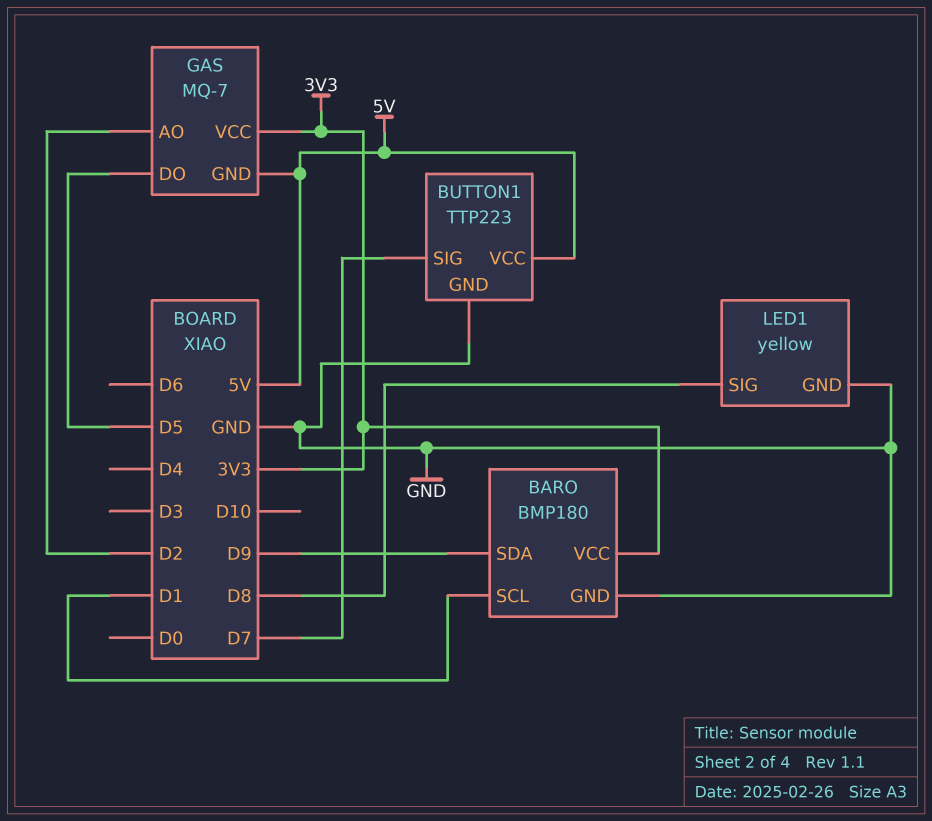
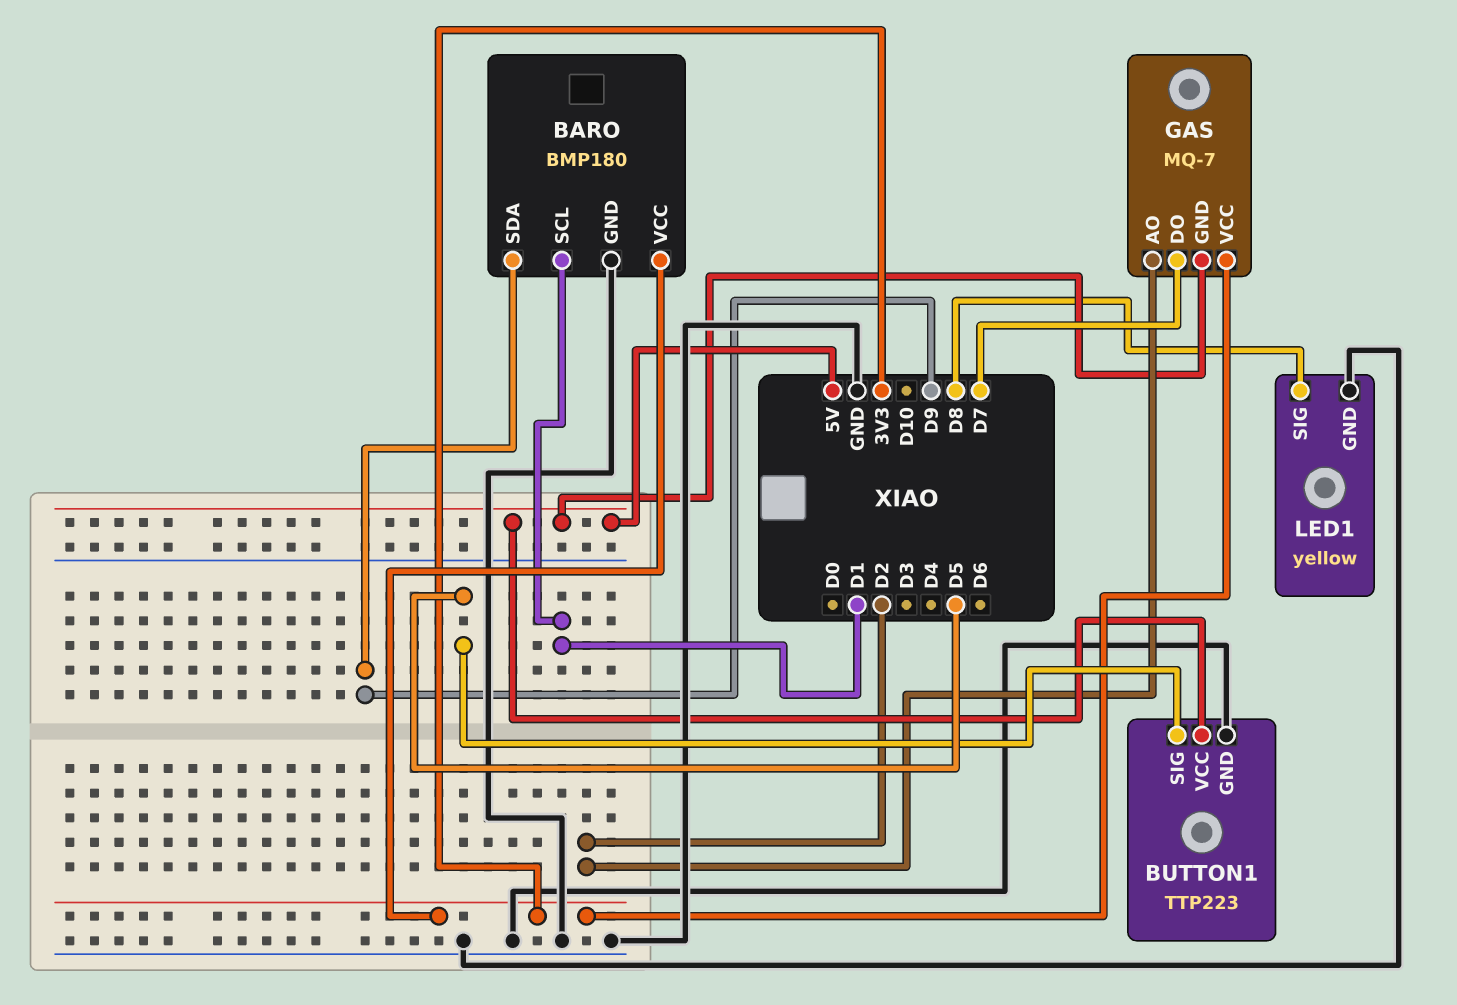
BUTTON1 pin SIG: D7 -> D5
GAS pin DO: D5 -> D7

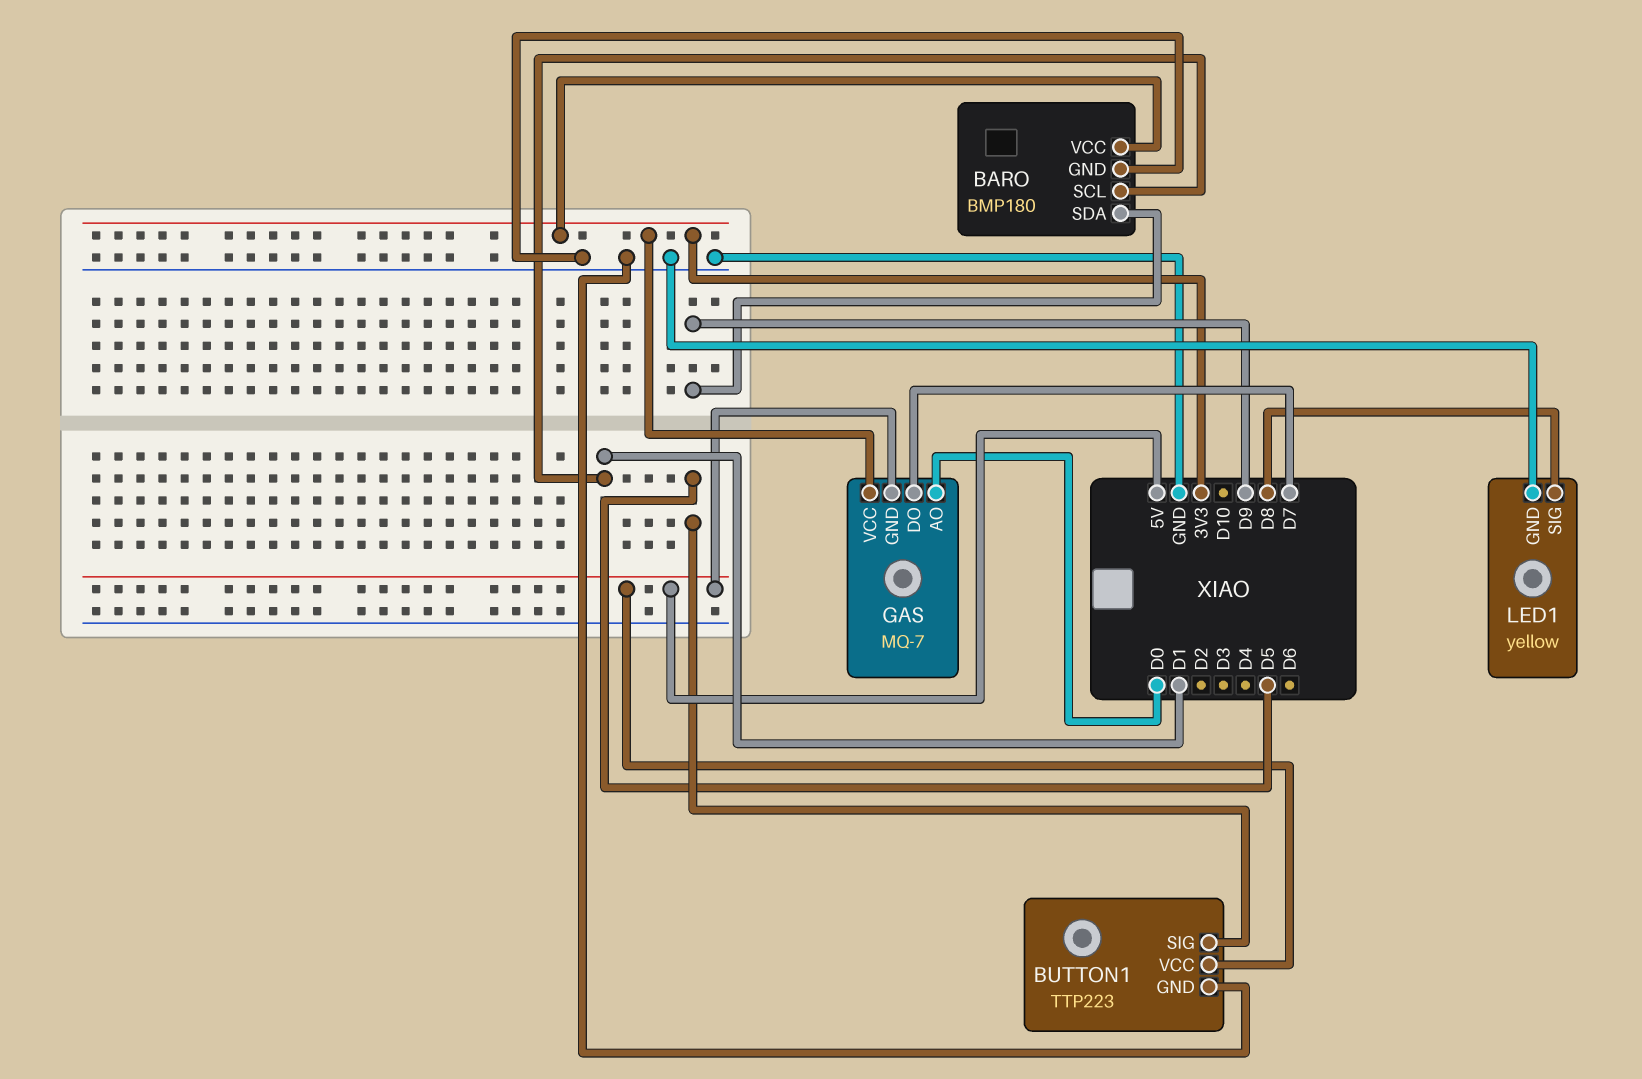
GAS pin AO: D2 -> D0

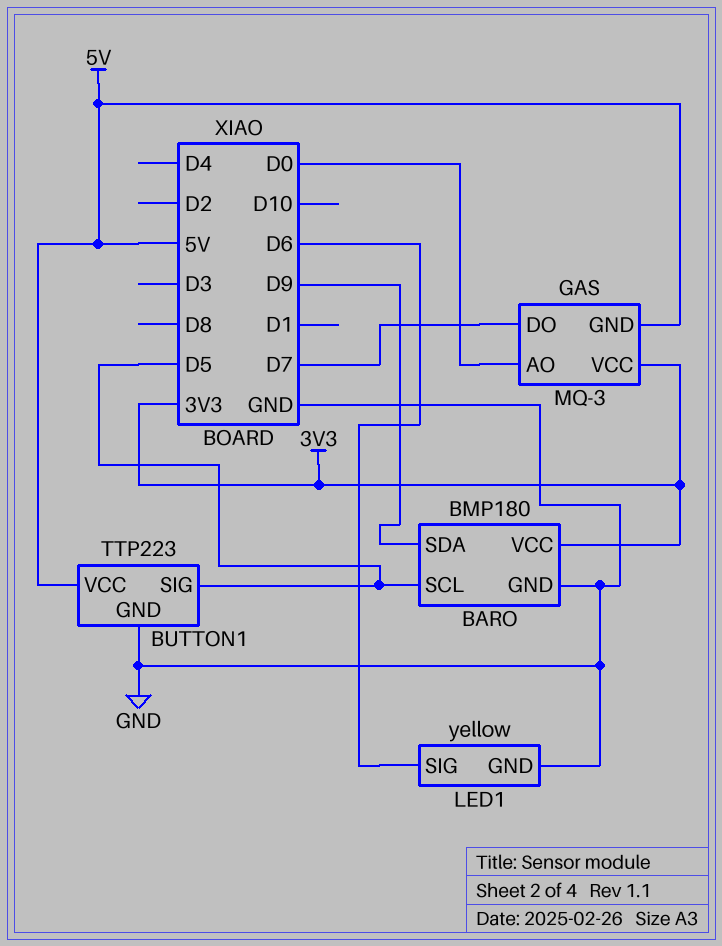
BARO pin SCL: D1 -> D5
GAS: MQ-7 -> MQ-3
LED1 pin SIG: D8 -> D6

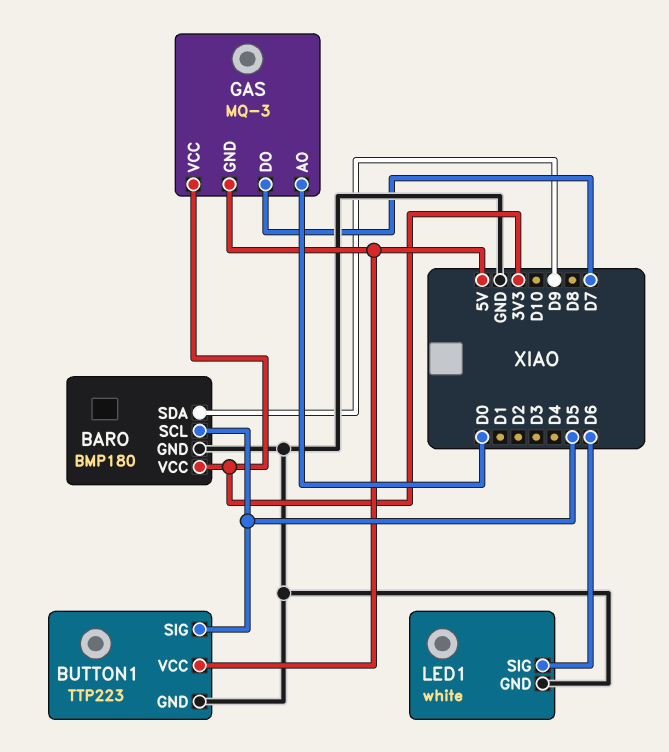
LED1: yellow -> white

